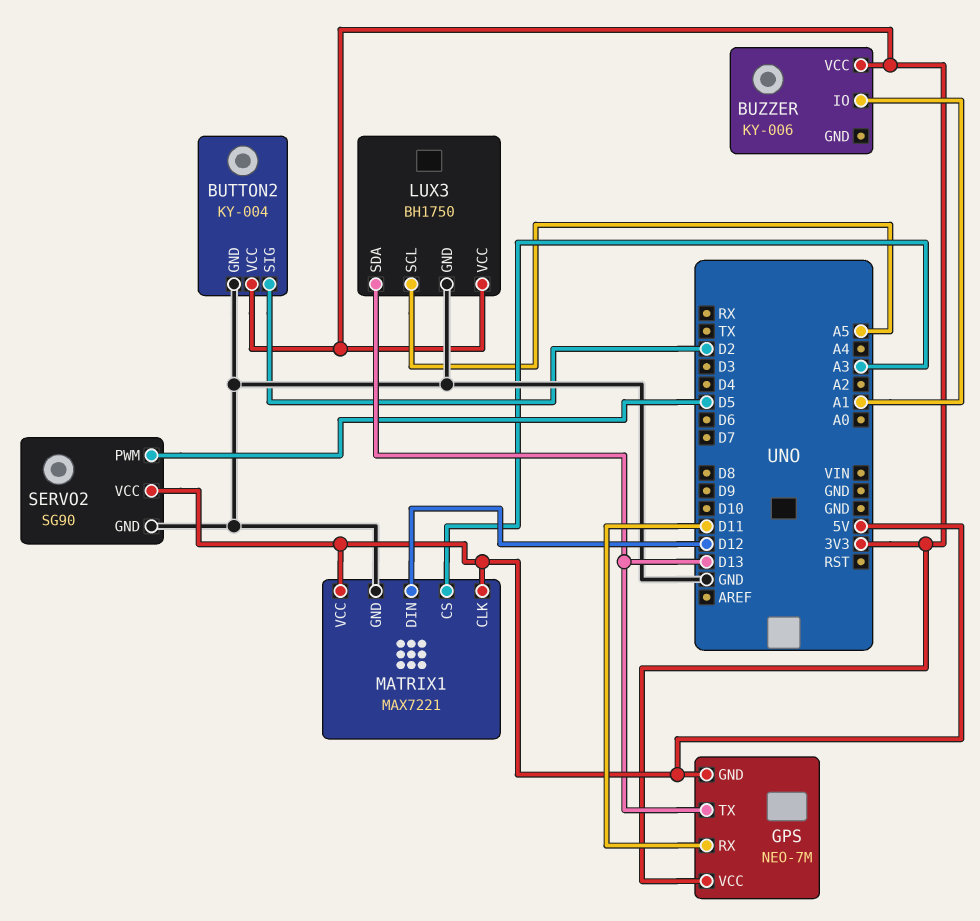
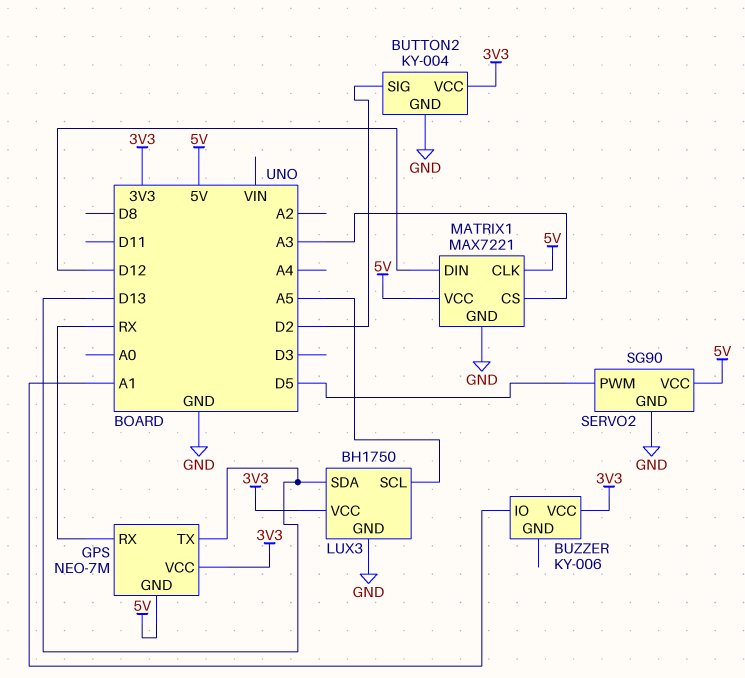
GPS pin RX: D11 -> RX

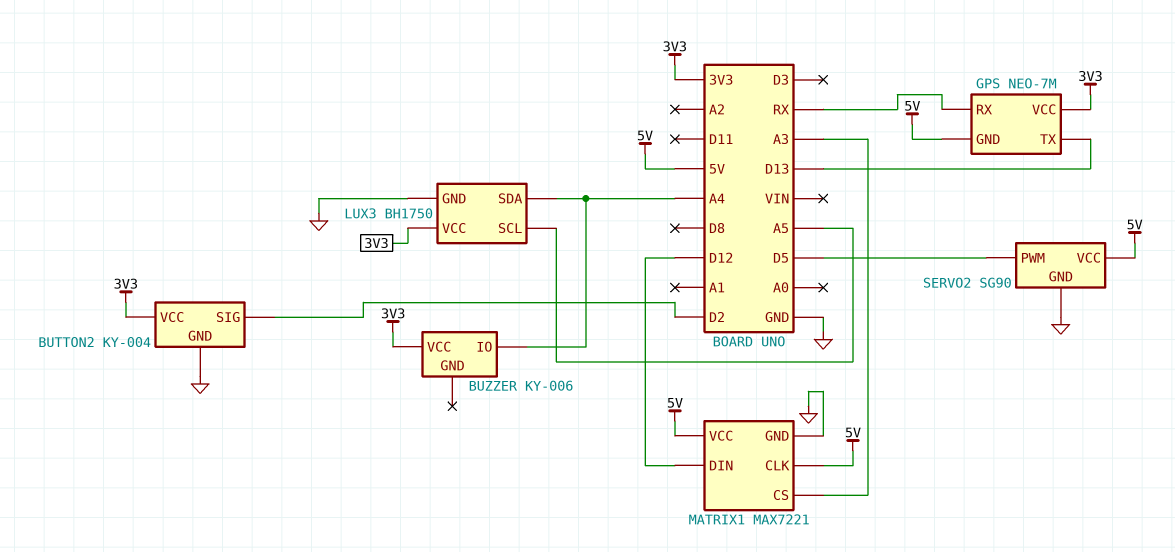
BUZZER pin IO: A1 -> A4
LUX3 pin SDA: D13 -> A4

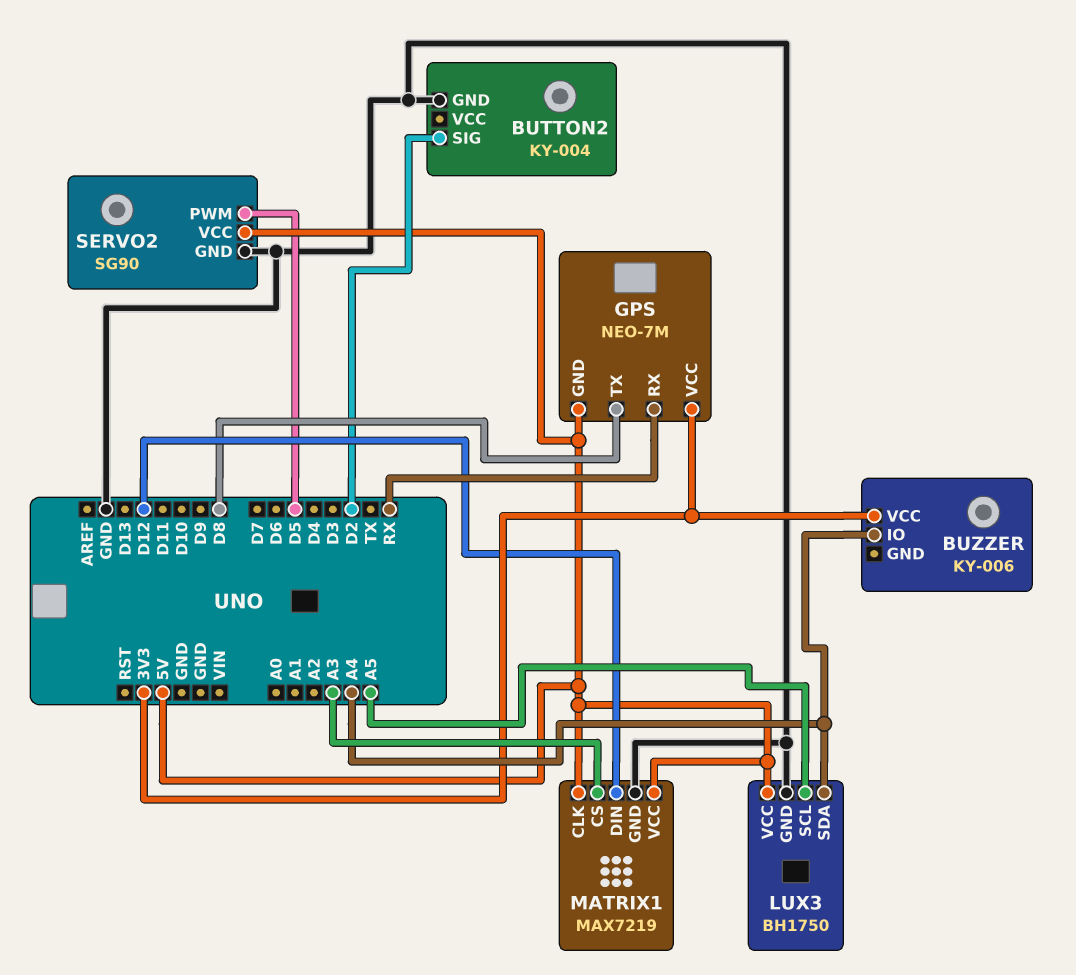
BUTTON2 pin VCC: 3V3 -> none
GPS pin TX: D13 -> D8
LUX3 pin VCC: 3V3 -> 5V
MATRIX1: MAX7221 -> MAX7219

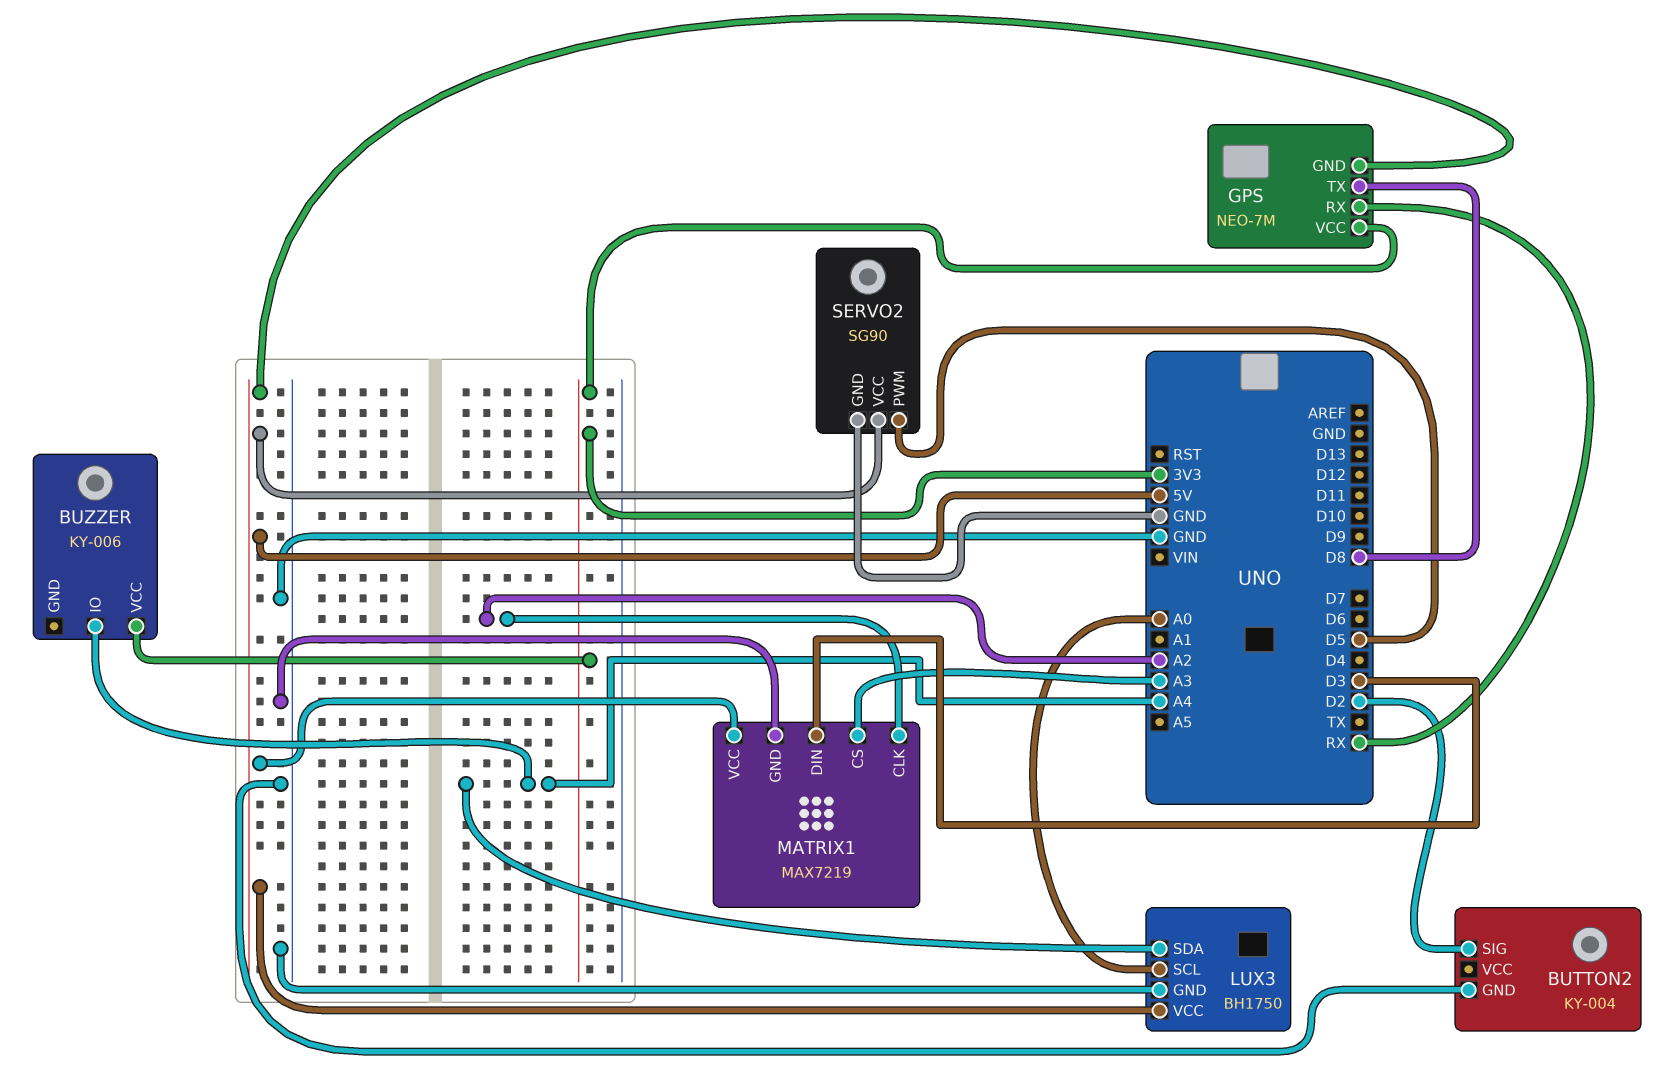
LUX3 pin SCL: A5 -> A0
MATRIX1 pin CLK: 5V -> A2
MATRIX1 pin DIN: D12 -> D3

